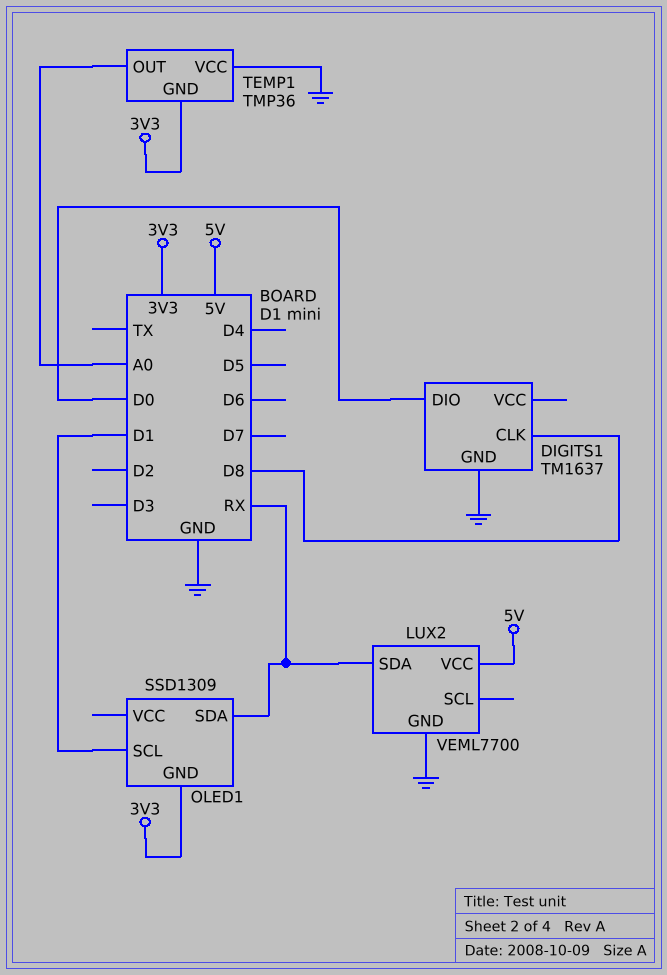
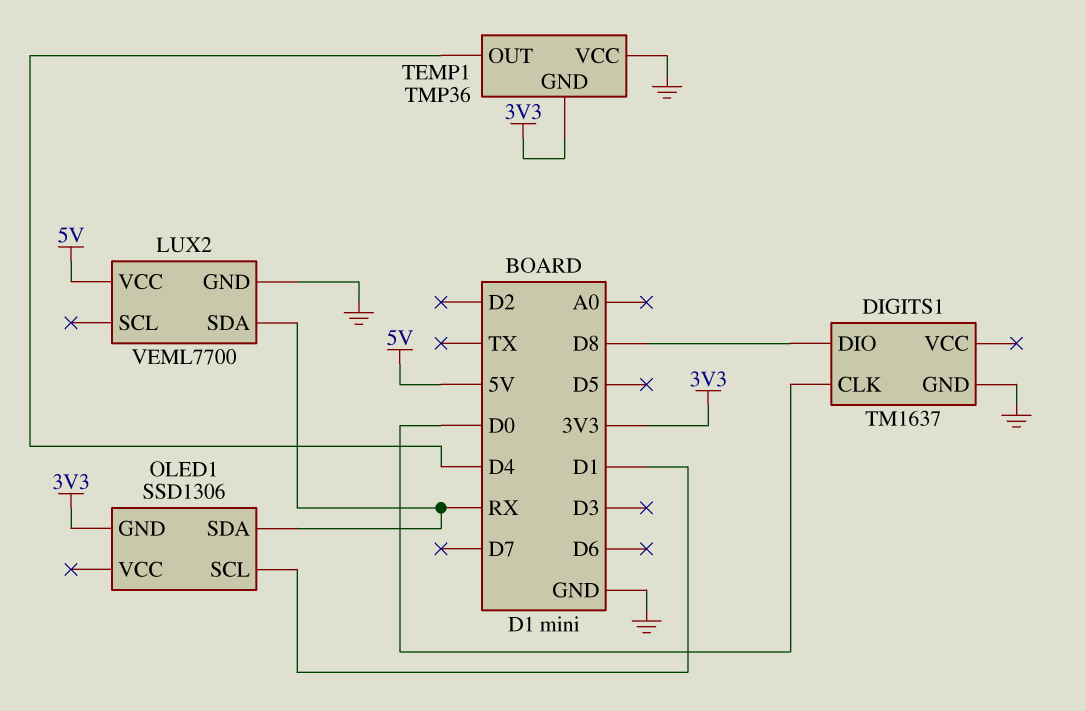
DIGITS1 pin CLK: D8 -> D0
DIGITS1 pin DIO: D0 -> D8
OLED1: SSD1309 -> SSD1306
TEMP1 pin OUT: A0 -> D4

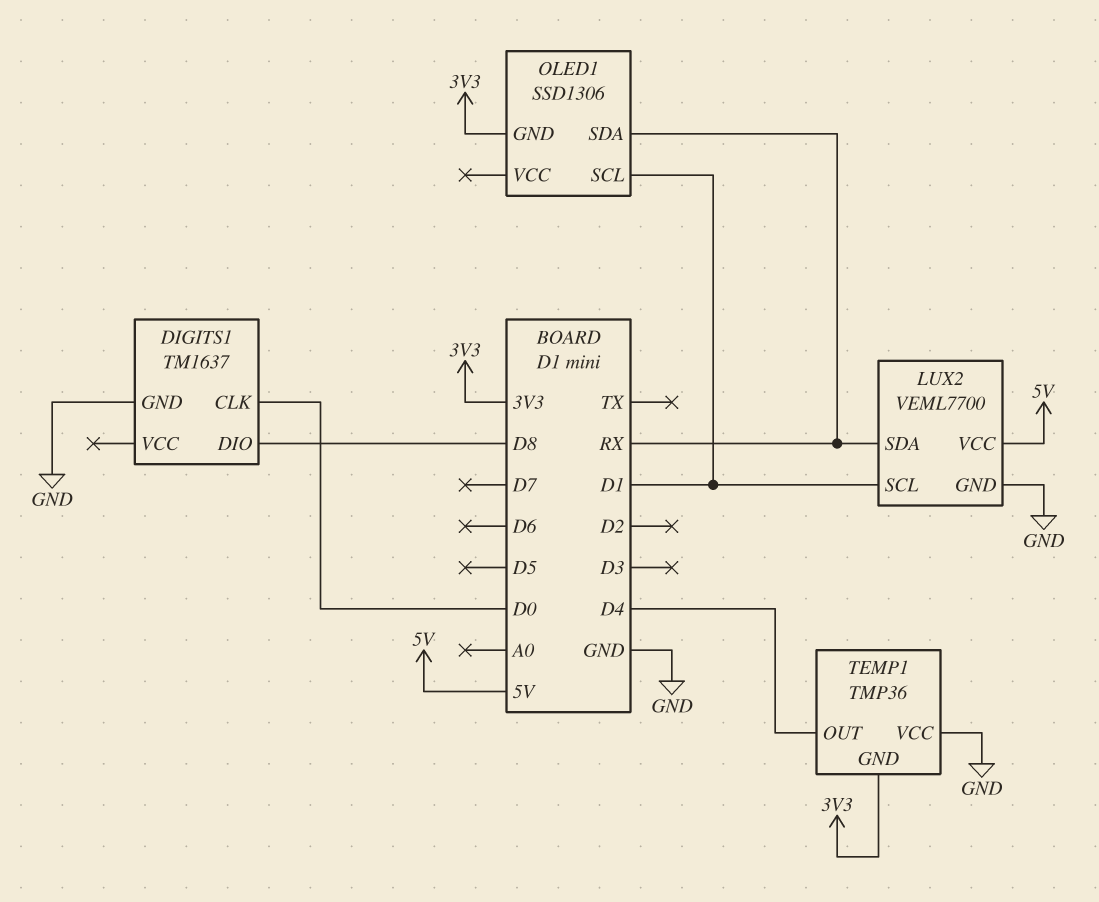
LUX2 pin SCL: none -> D1

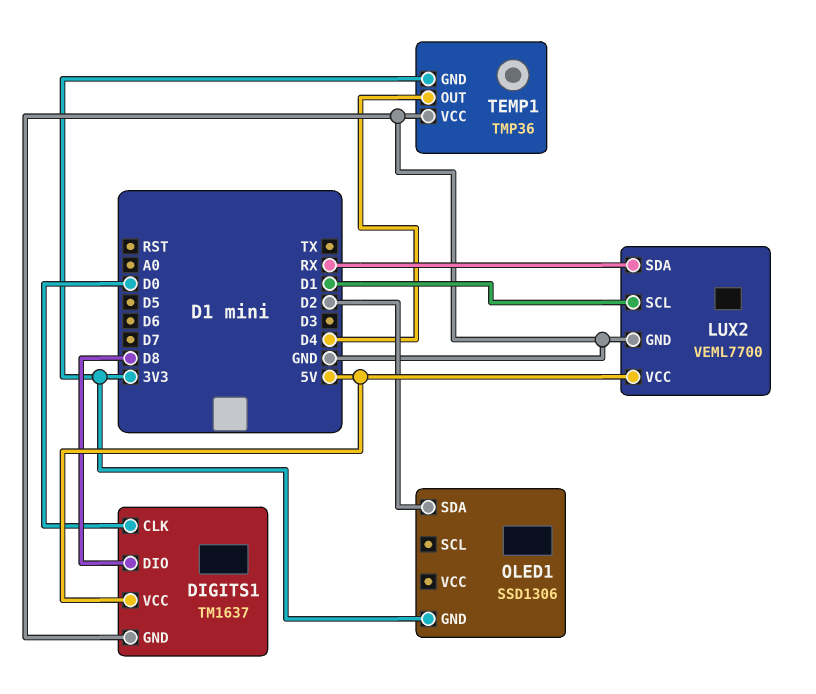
DIGITS1 pin VCC: none -> 5V
OLED1 pin SCL: D1 -> none
OLED1 pin SDA: RX -> D2

